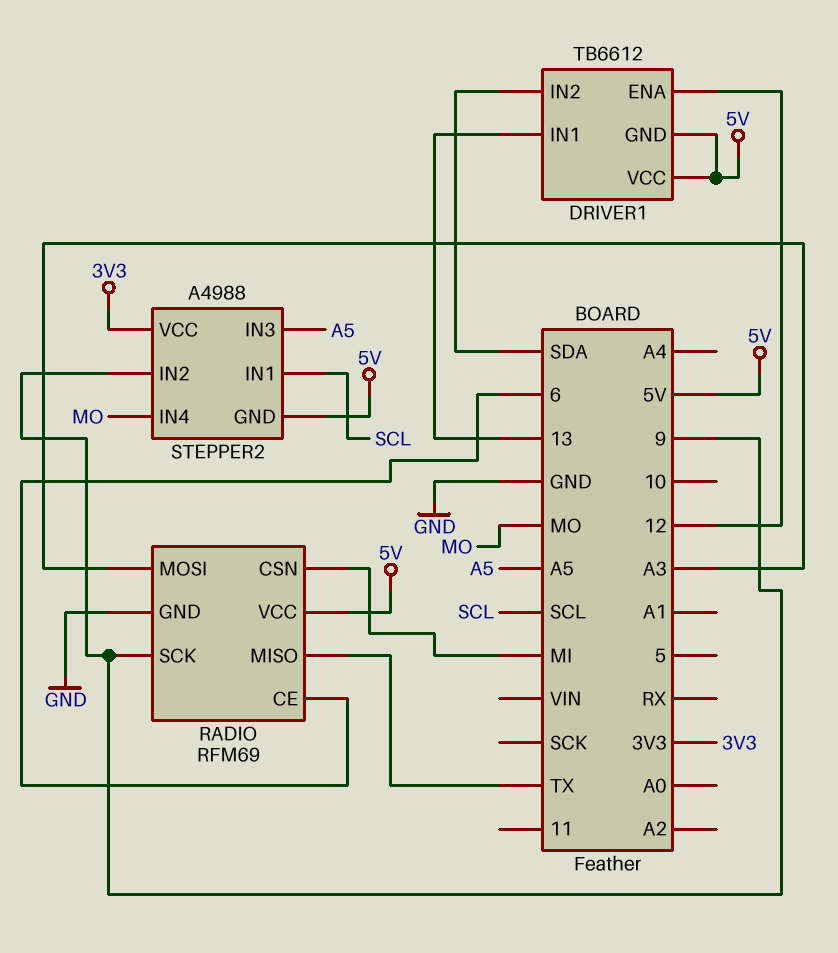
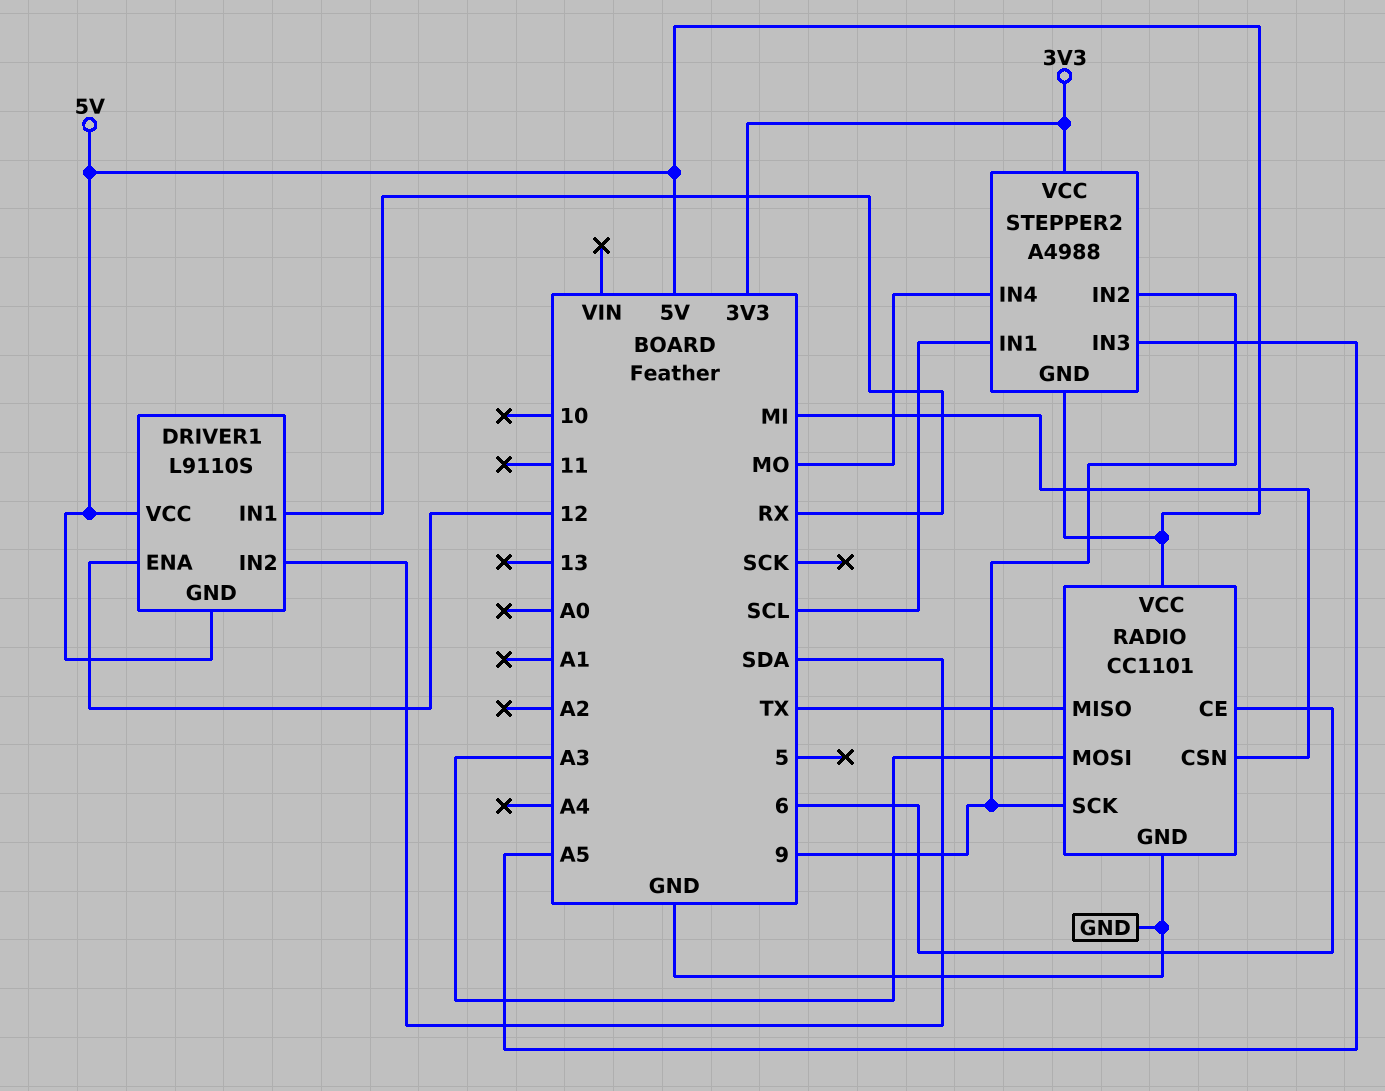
DRIVER1: TB6612 -> L9110S
DRIVER1 pin IN1: 13 -> RX
RADIO: RFM69 -> CC1101

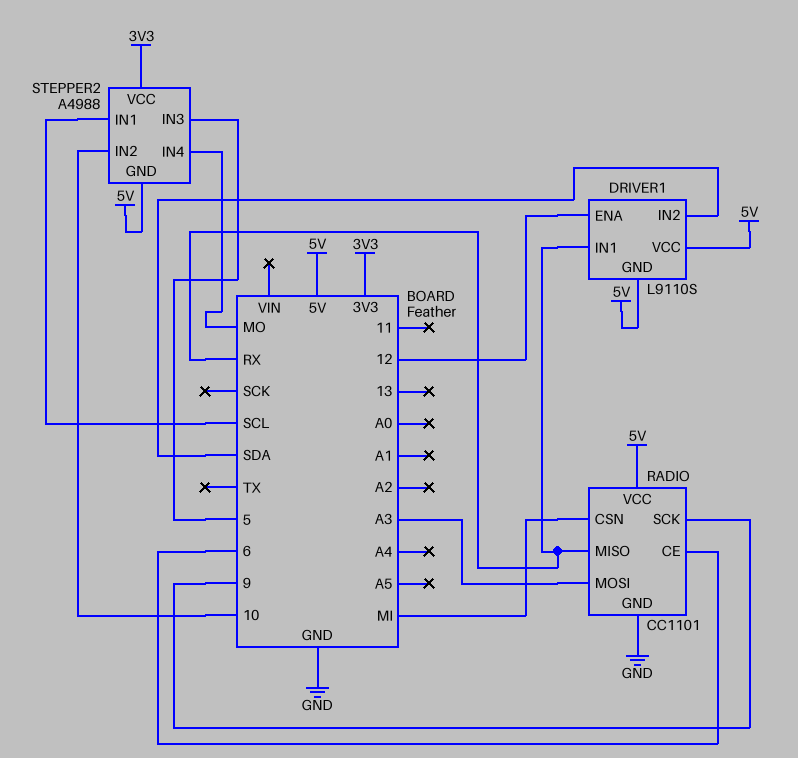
RADIO pin MISO: TX -> RX
STEPPER2 pin IN2: 9 -> 10
STEPPER2 pin IN3: A5 -> 5

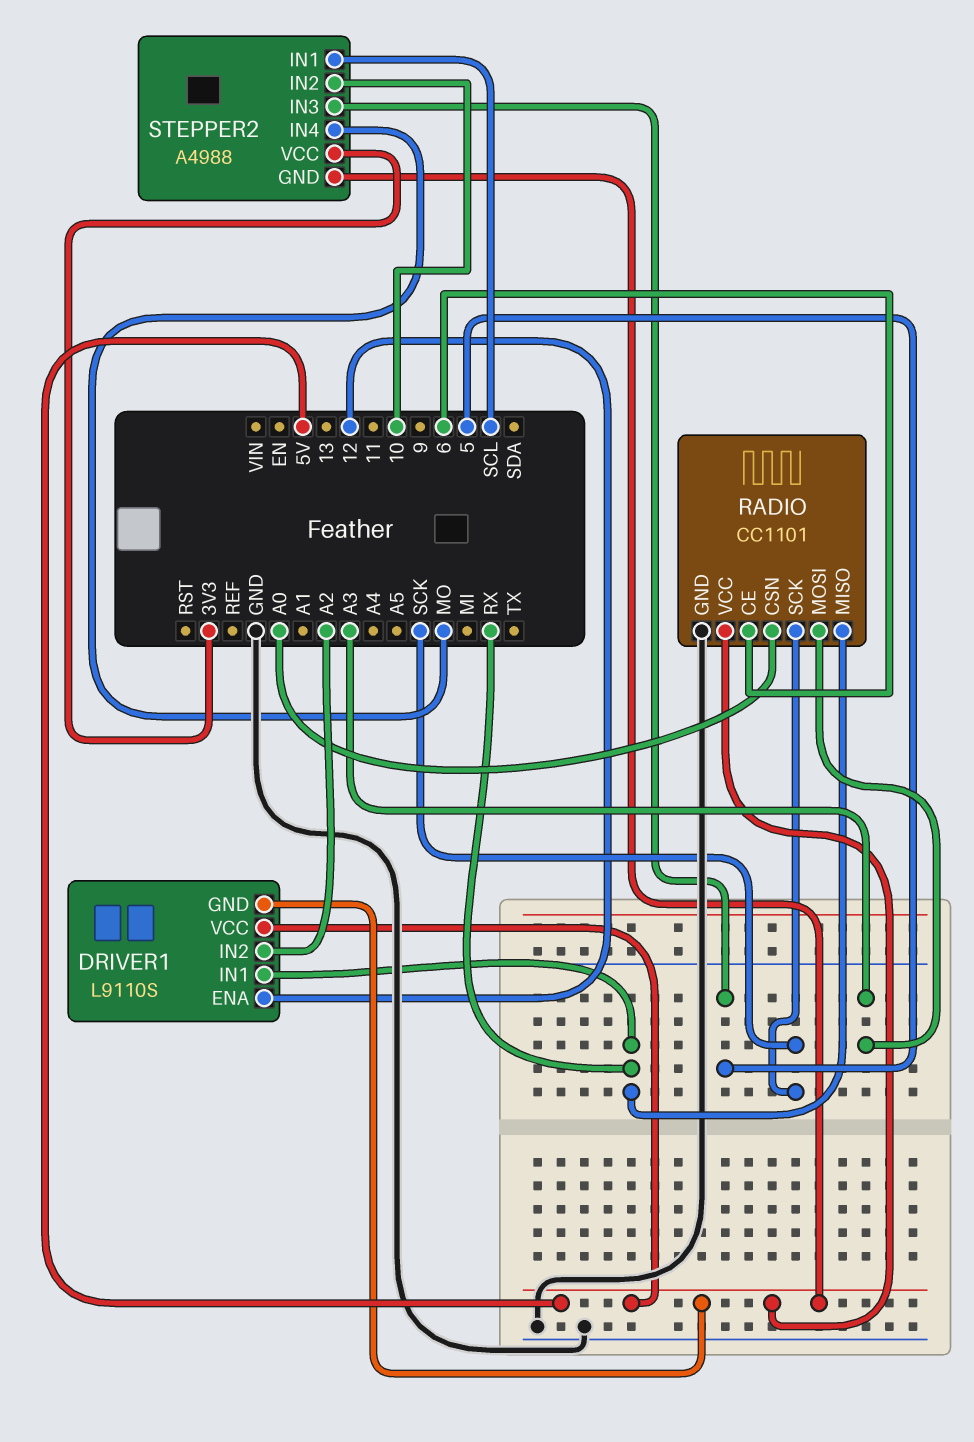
DRIVER1 pin IN2: SDA -> A2
RADIO pin CSN: MI -> A0
RADIO pin SCK: 9 -> SCK

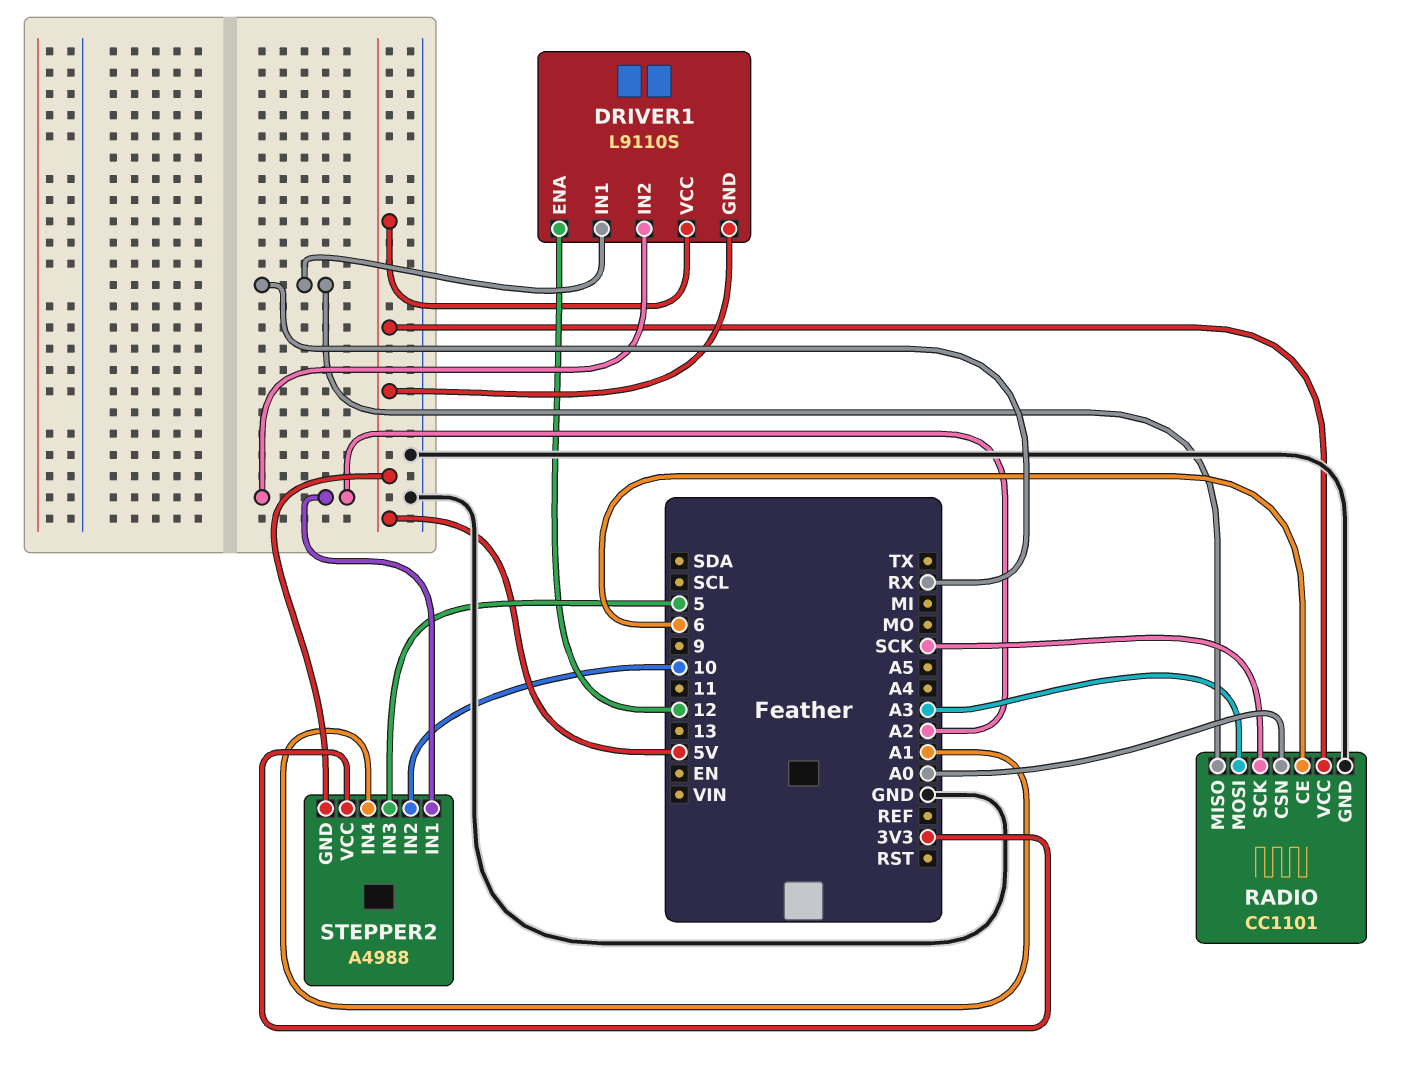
STEPPER2 pin IN1: SCL -> A2
STEPPER2 pin IN4: MO -> A1

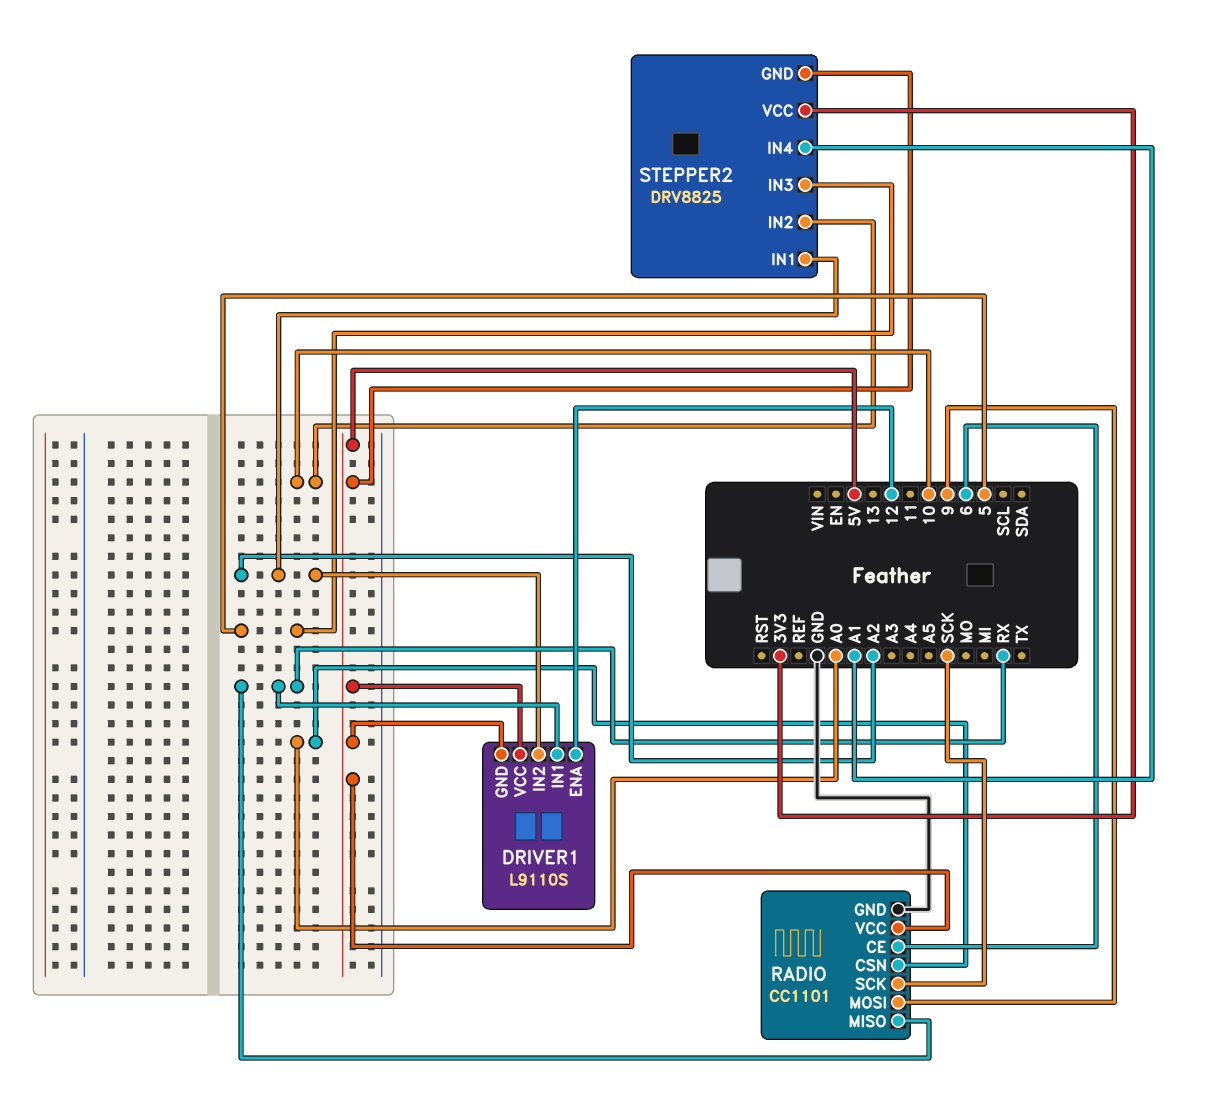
RADIO pin MOSI: A3 -> 9
STEPPER2: A4988 -> DRV8825

